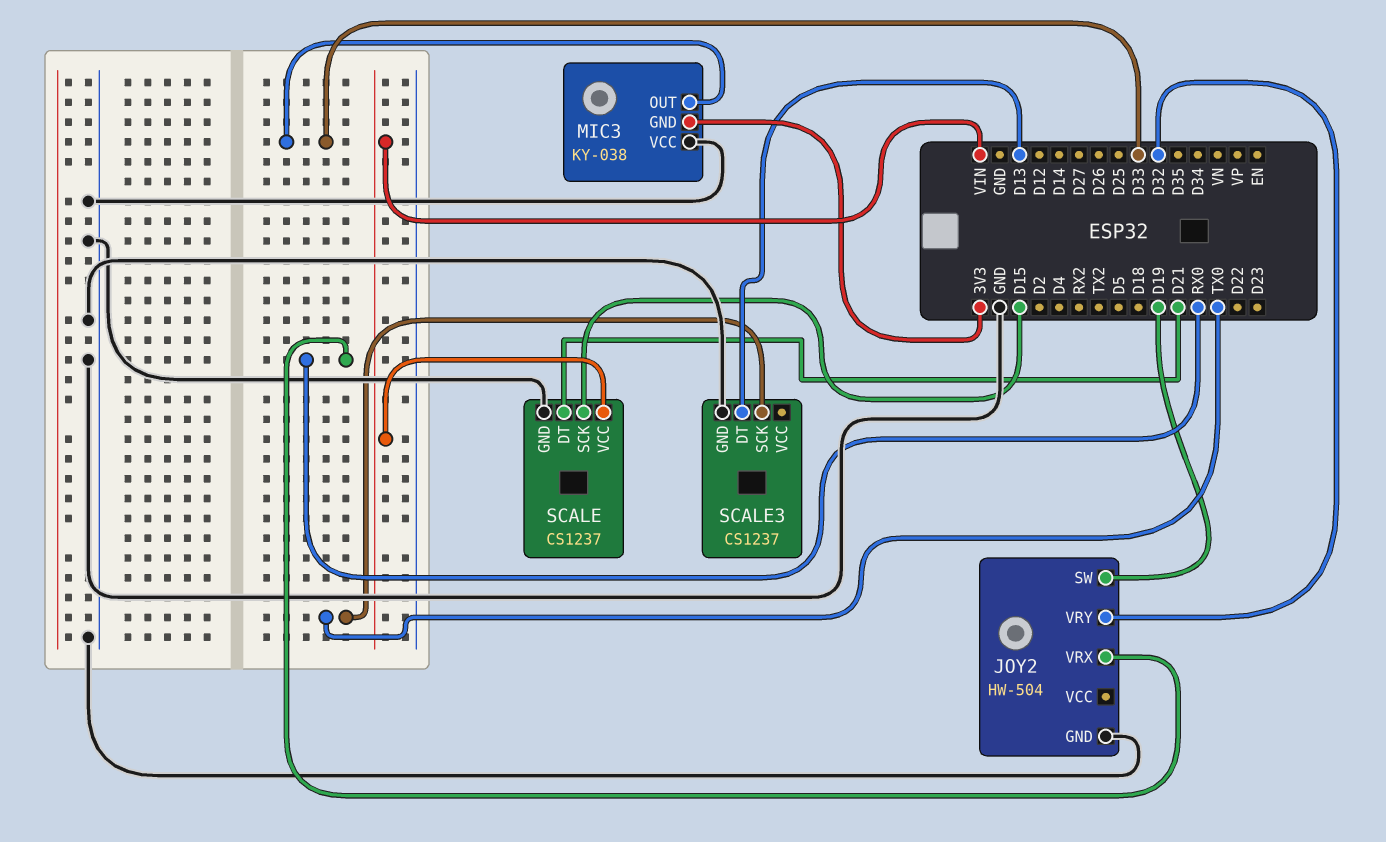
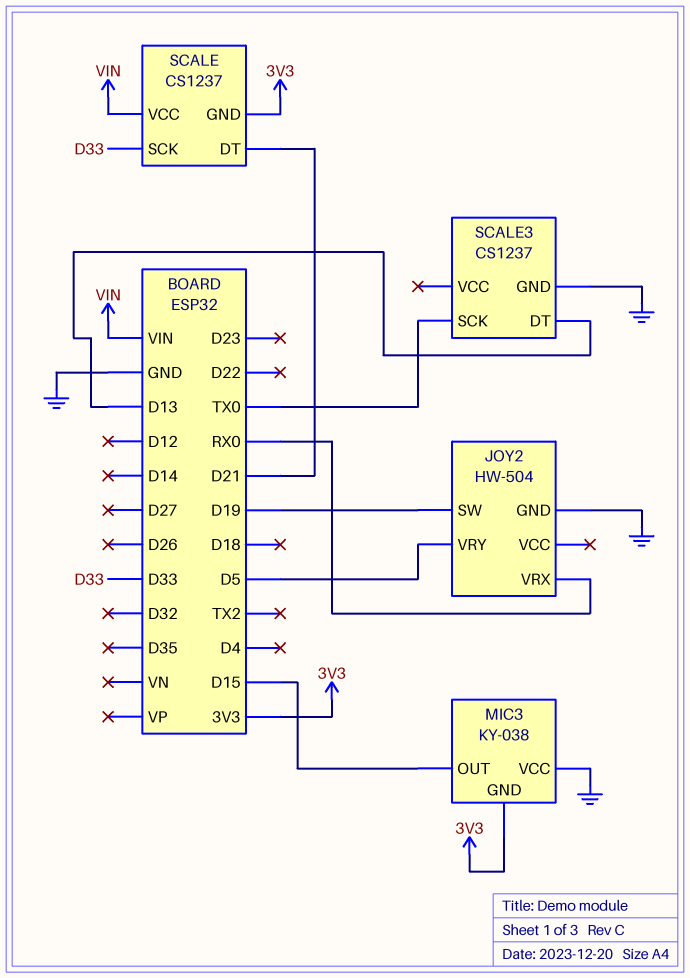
JOY2 pin VRY: D32 -> D5
MIC3 pin OUT: D33 -> D15
SCALE pin GND: GND -> 3V3
SCALE pin SCK: D15 -> D33

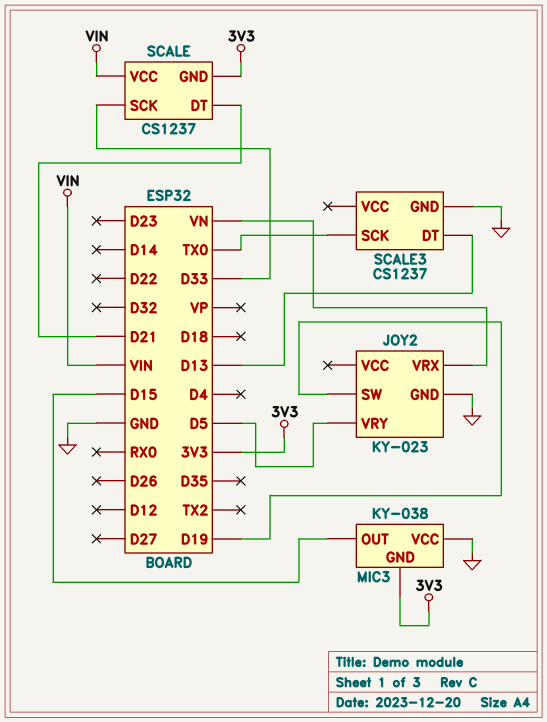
JOY2: HW-504 -> KY-023
JOY2 pin VRX: RX0 -> VN

